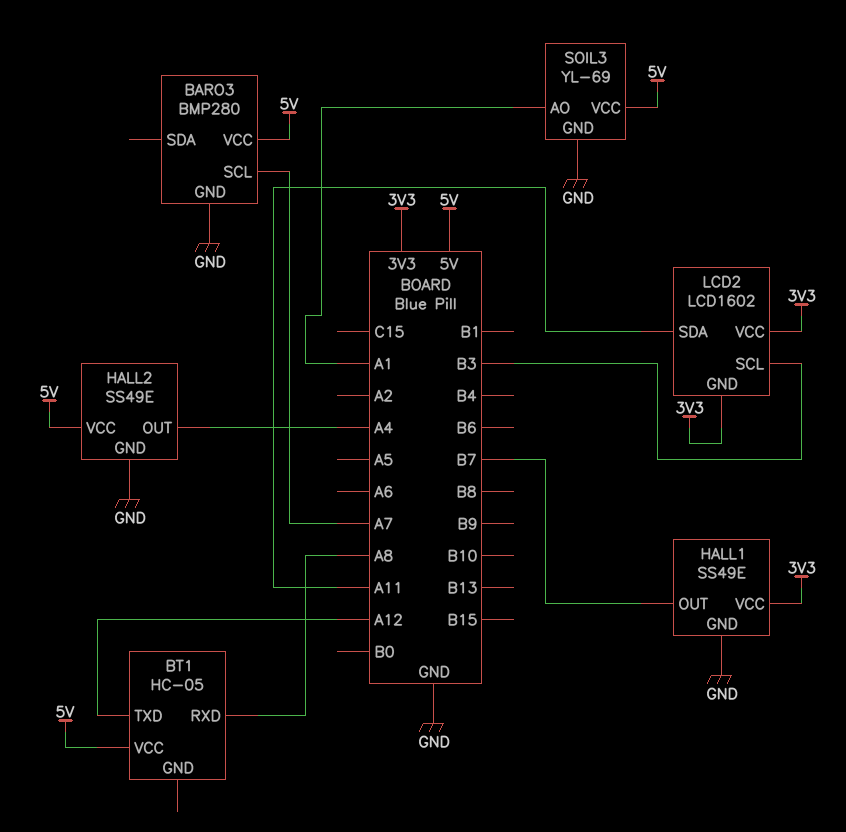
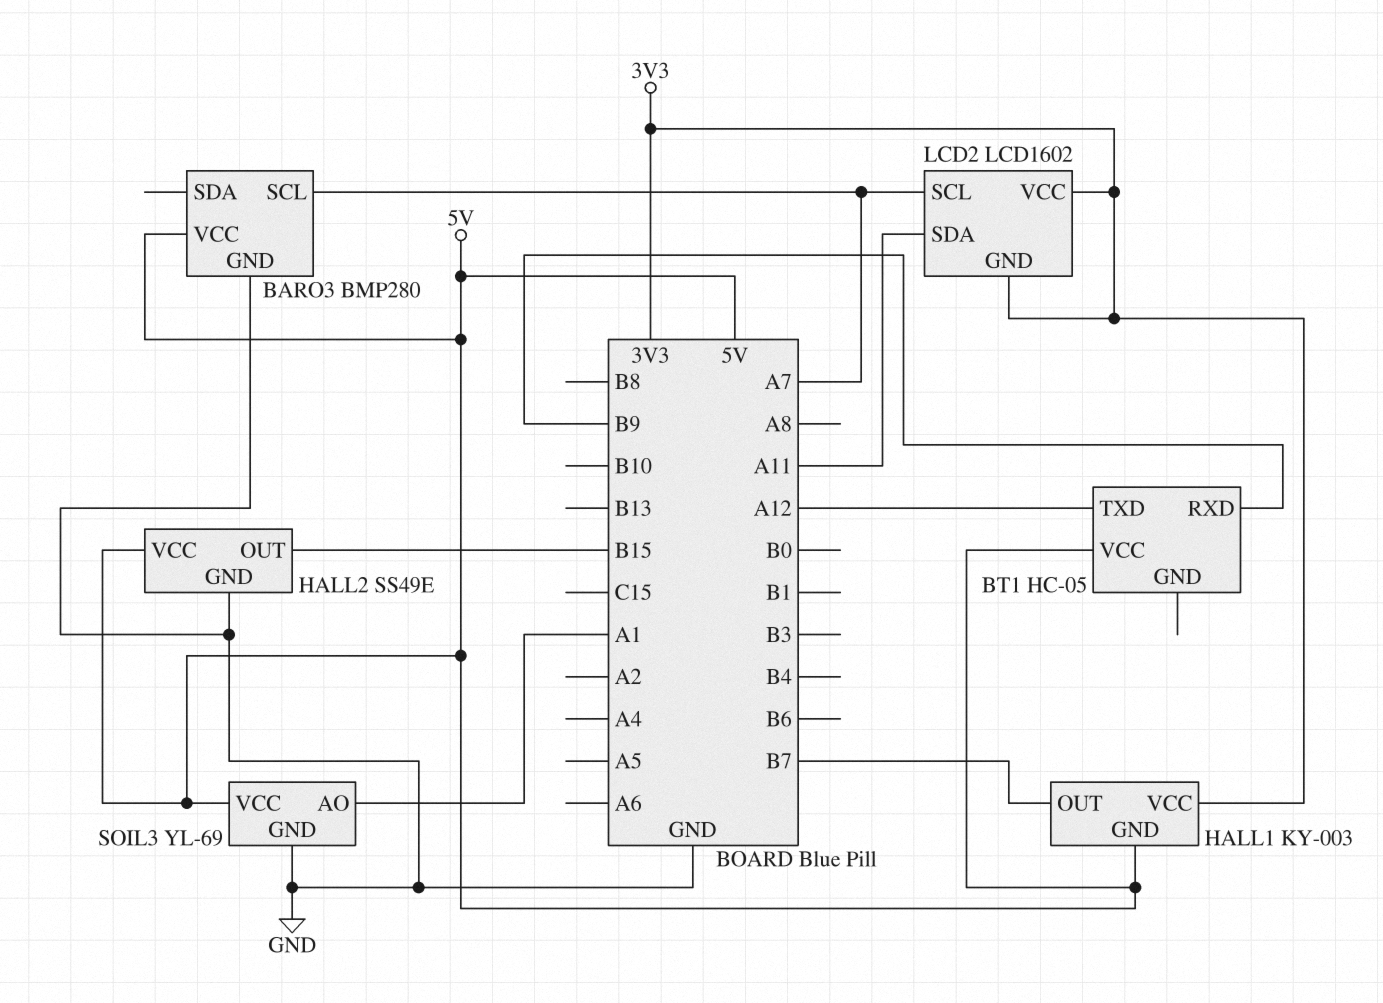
BT1 pin RXD: A8 -> B9
HALL1: SS49E -> KY-003
HALL1 pin GND: GND -> 5V
HALL2 pin OUT: A4 -> B15
LCD2 pin SCL: B3 -> A7

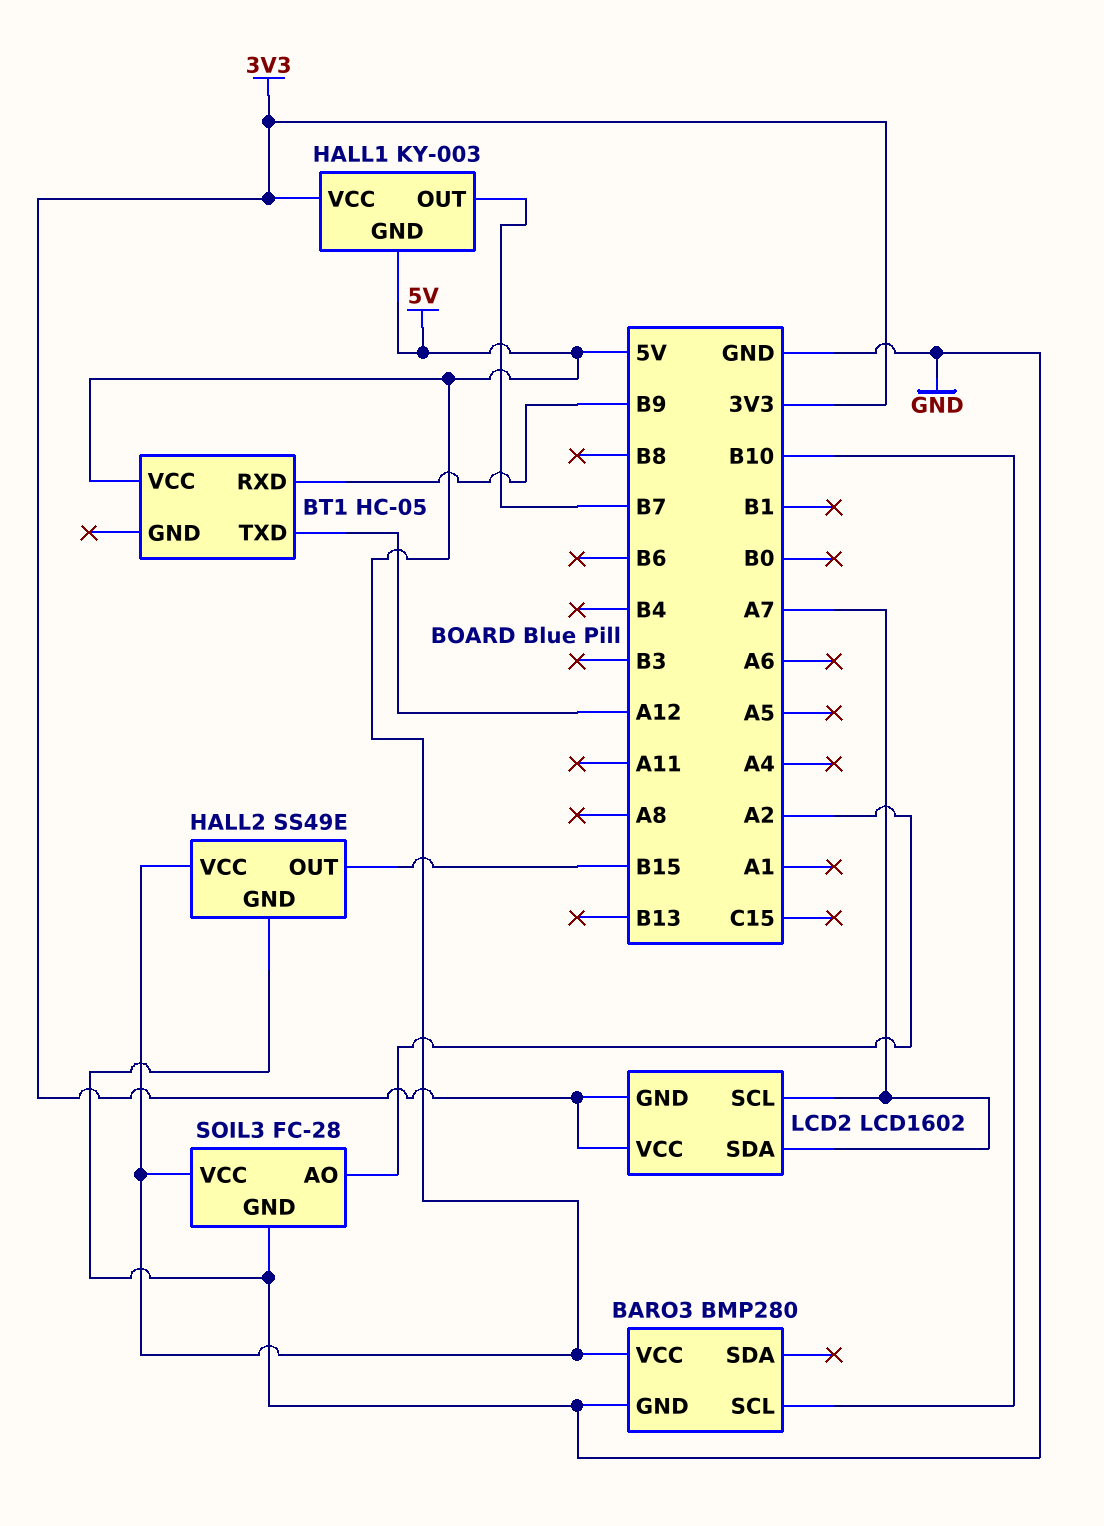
BARO3 pin SCL: A7 -> B10
LCD2 pin SDA: A11 -> A7
SOIL3: YL-69 -> FC-28
SOIL3 pin AO: A1 -> A2

